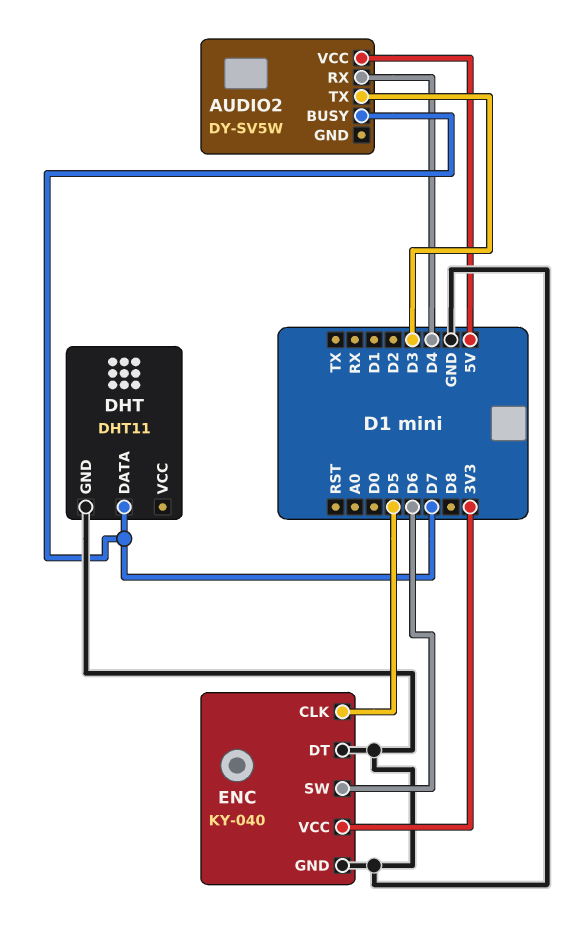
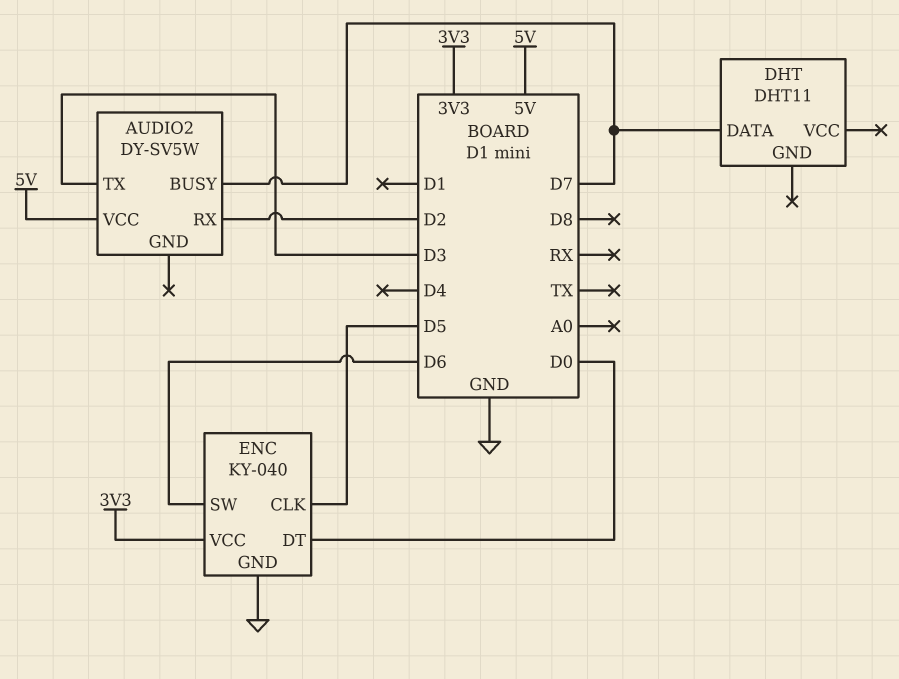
AUDIO2 pin RX: D4 -> D2
DHT pin GND: GND -> none
ENC pin DT: GND -> D0

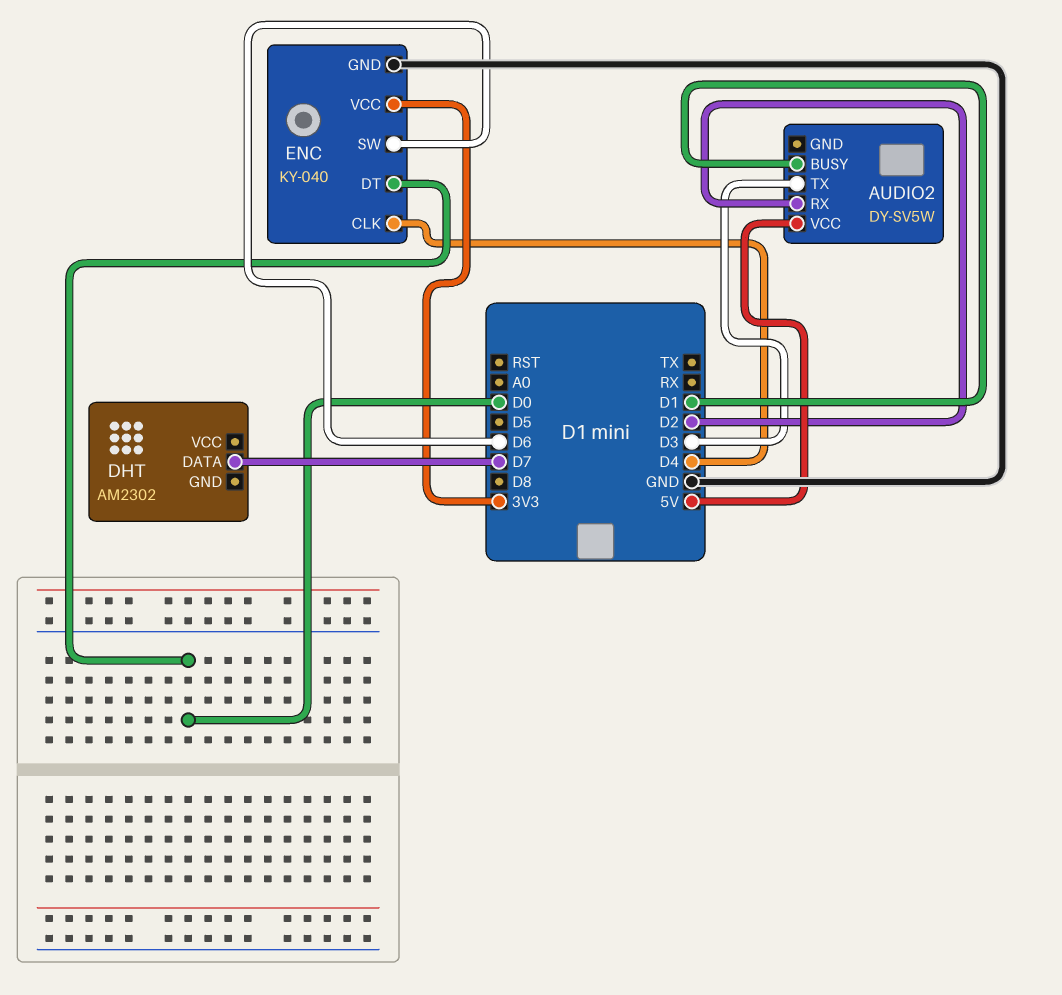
AUDIO2 pin BUSY: D7 -> D1
DHT: DHT11 -> AM2302
ENC pin CLK: D5 -> D4

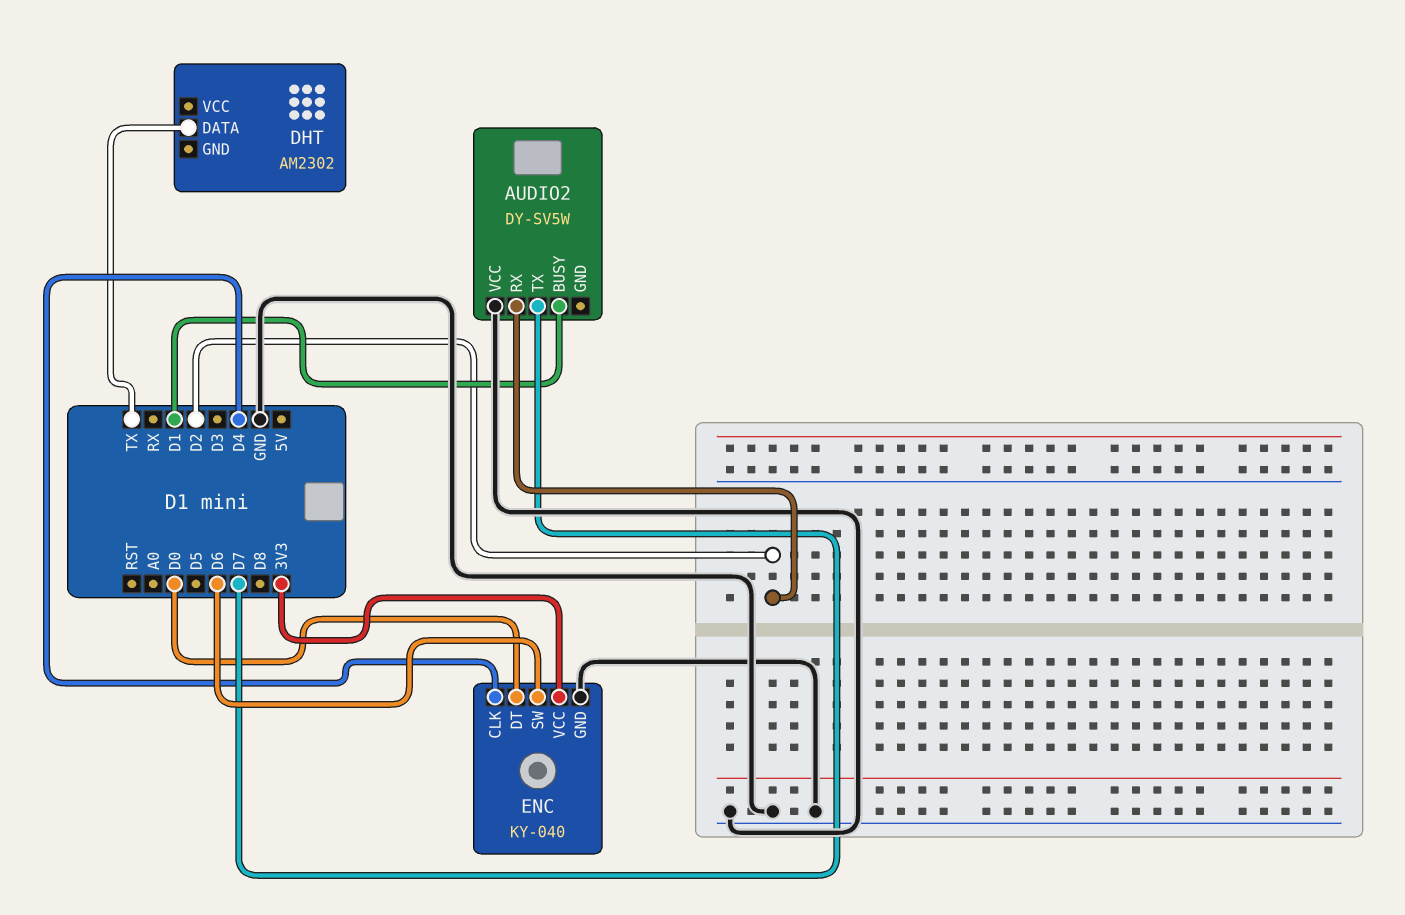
AUDIO2 pin TX: D3 -> D7
AUDIO2 pin VCC: 5V -> GND
DHT pin DATA: D7 -> TX

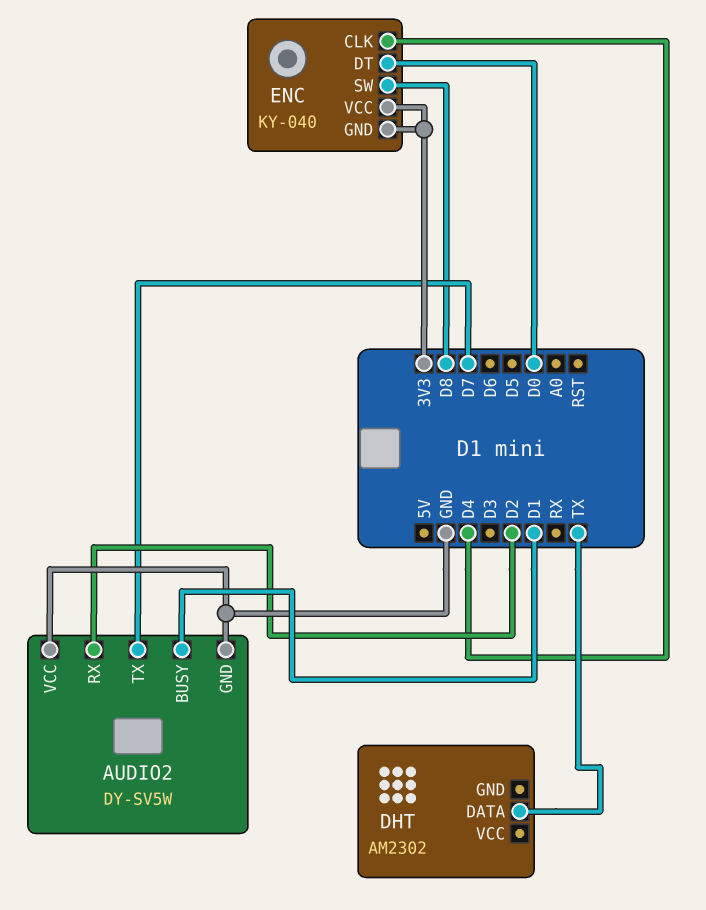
AUDIO2 pin GND: none -> GND
ENC pin GND: GND -> 3V3
ENC pin SW: D6 -> D8

